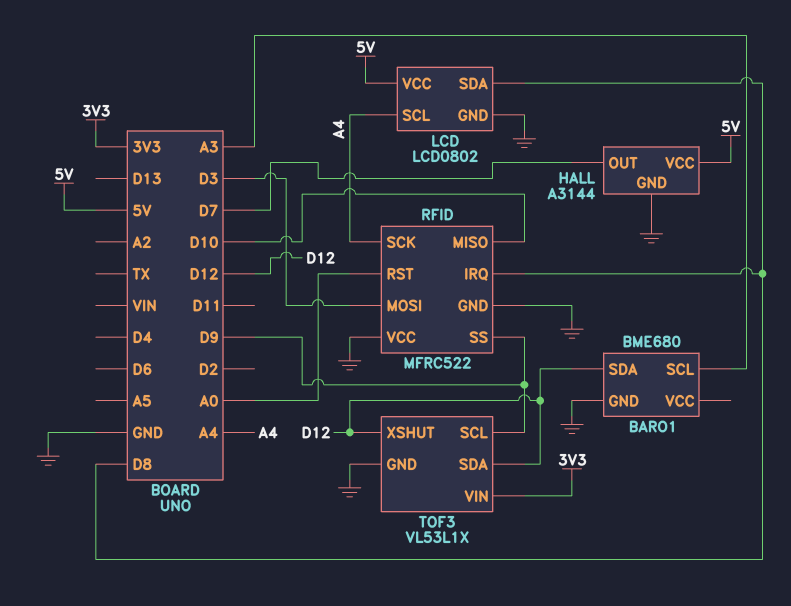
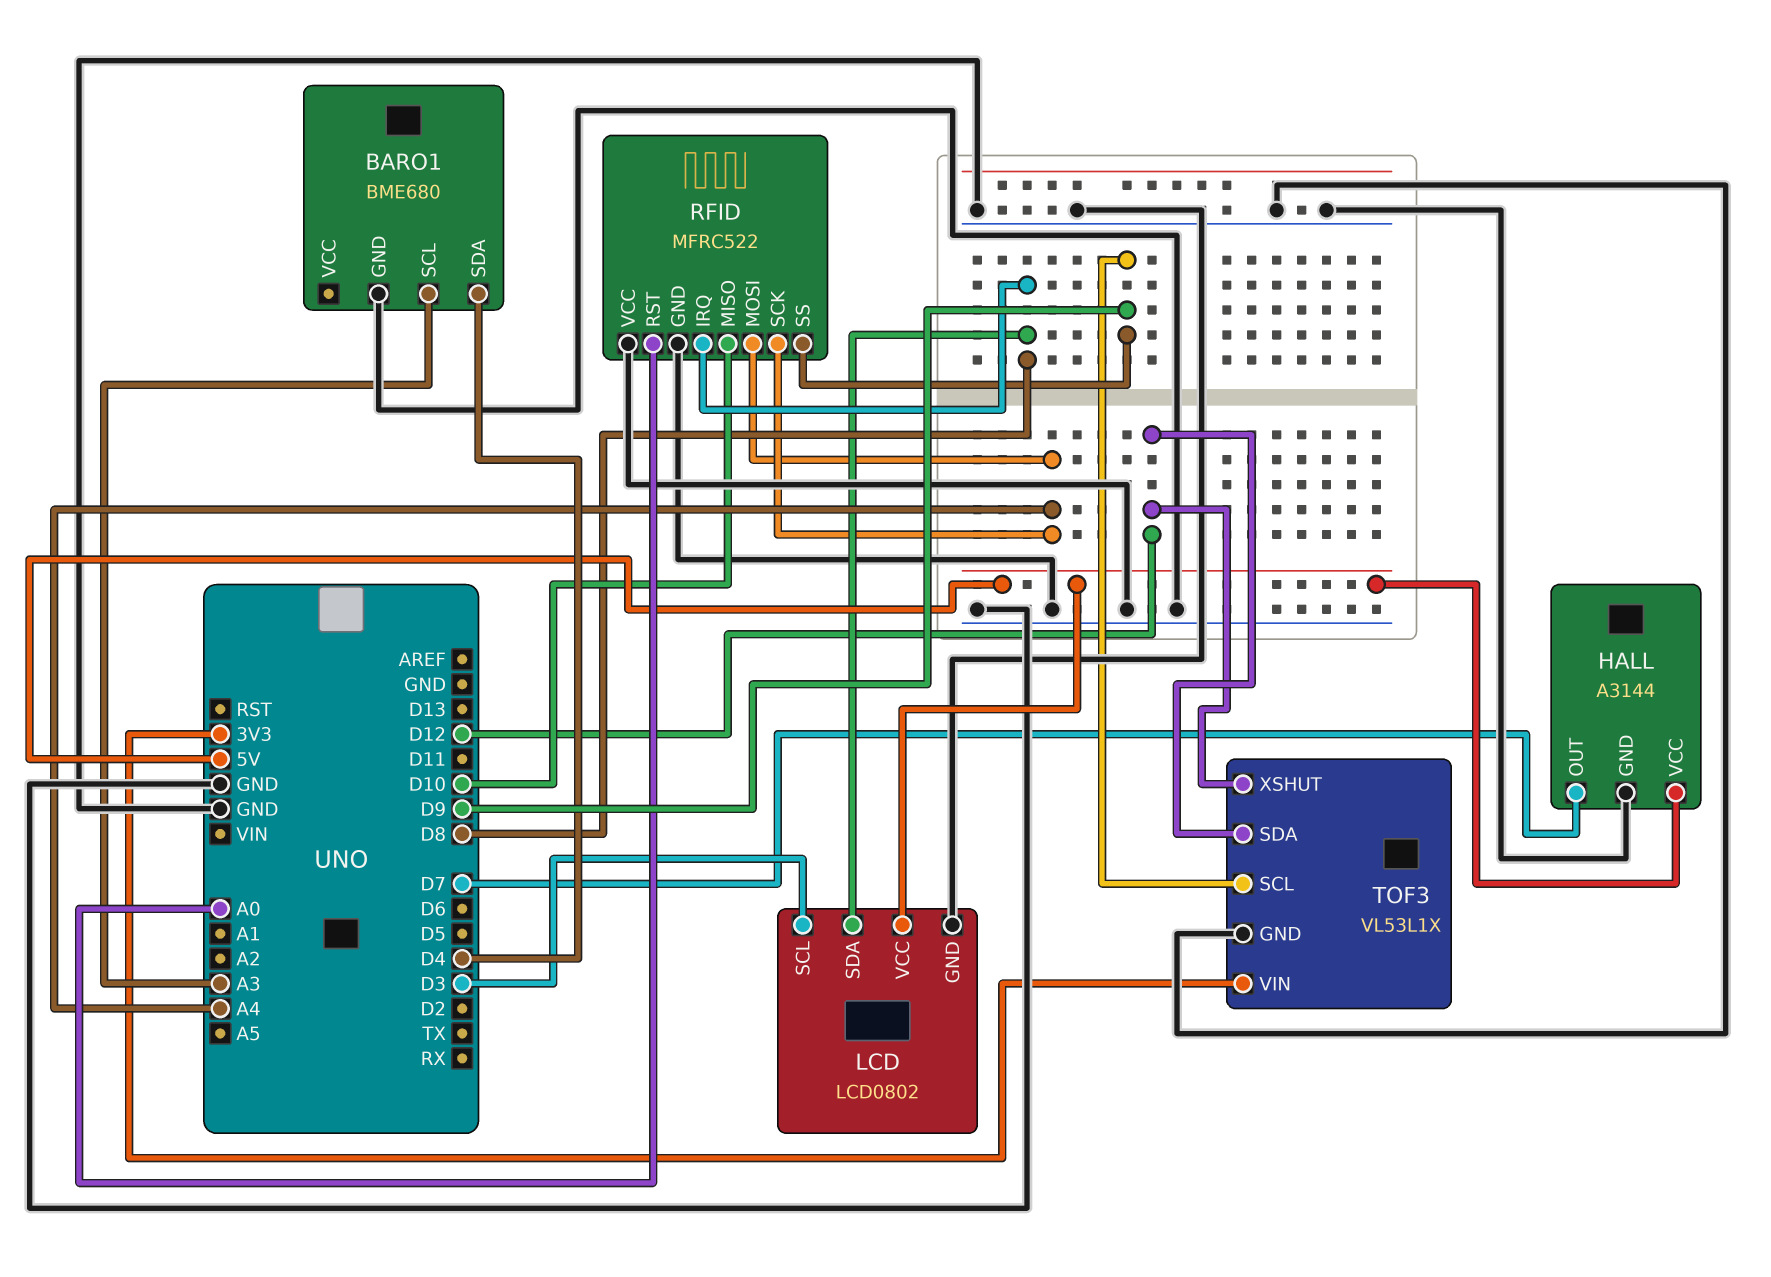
BARO1 pin SDA: D12 -> D4
LCD pin SCL: A4 -> D3
RFID pin MOSI: D3 -> A4

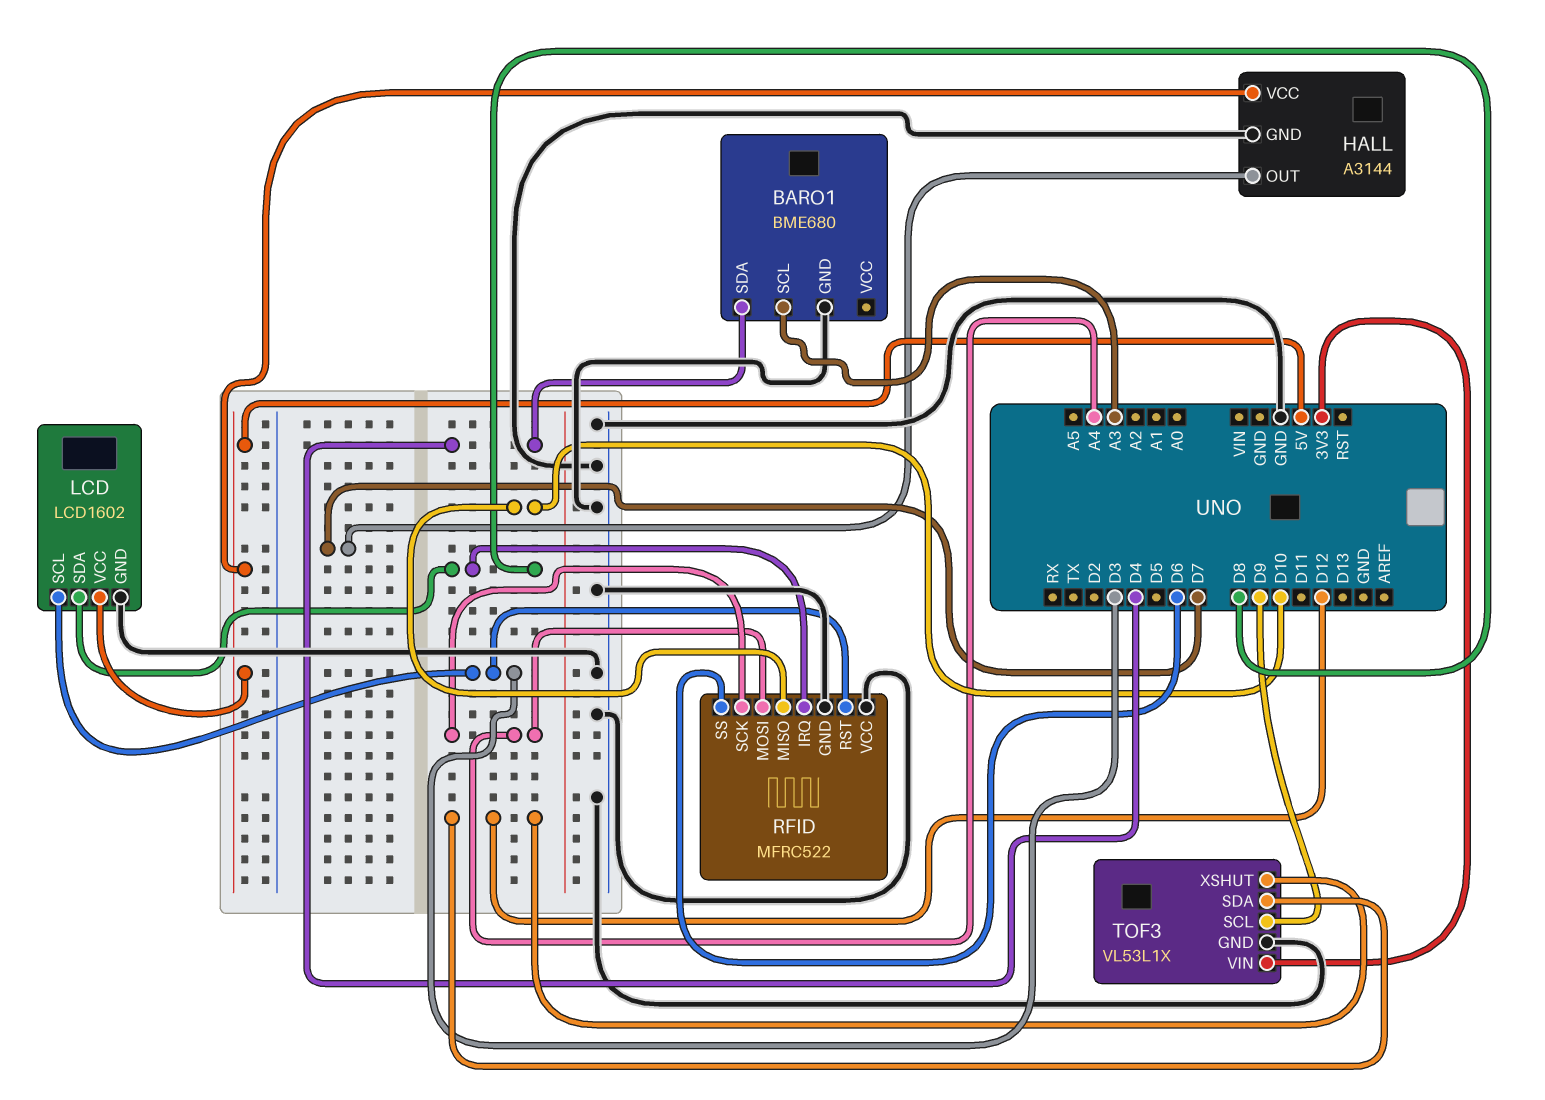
LCD: LCD0802 -> LCD1602
RFID pin RST: A0 -> D3
RFID pin SS: D9 -> D6

